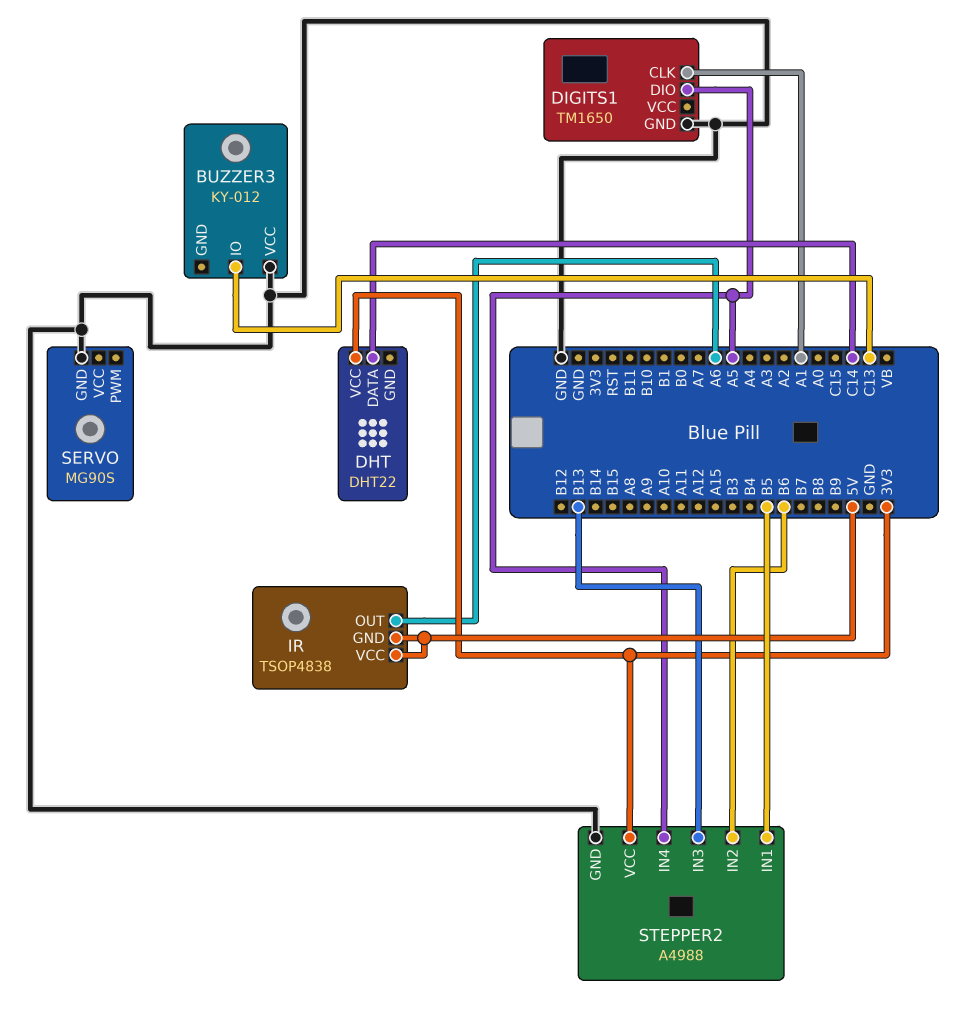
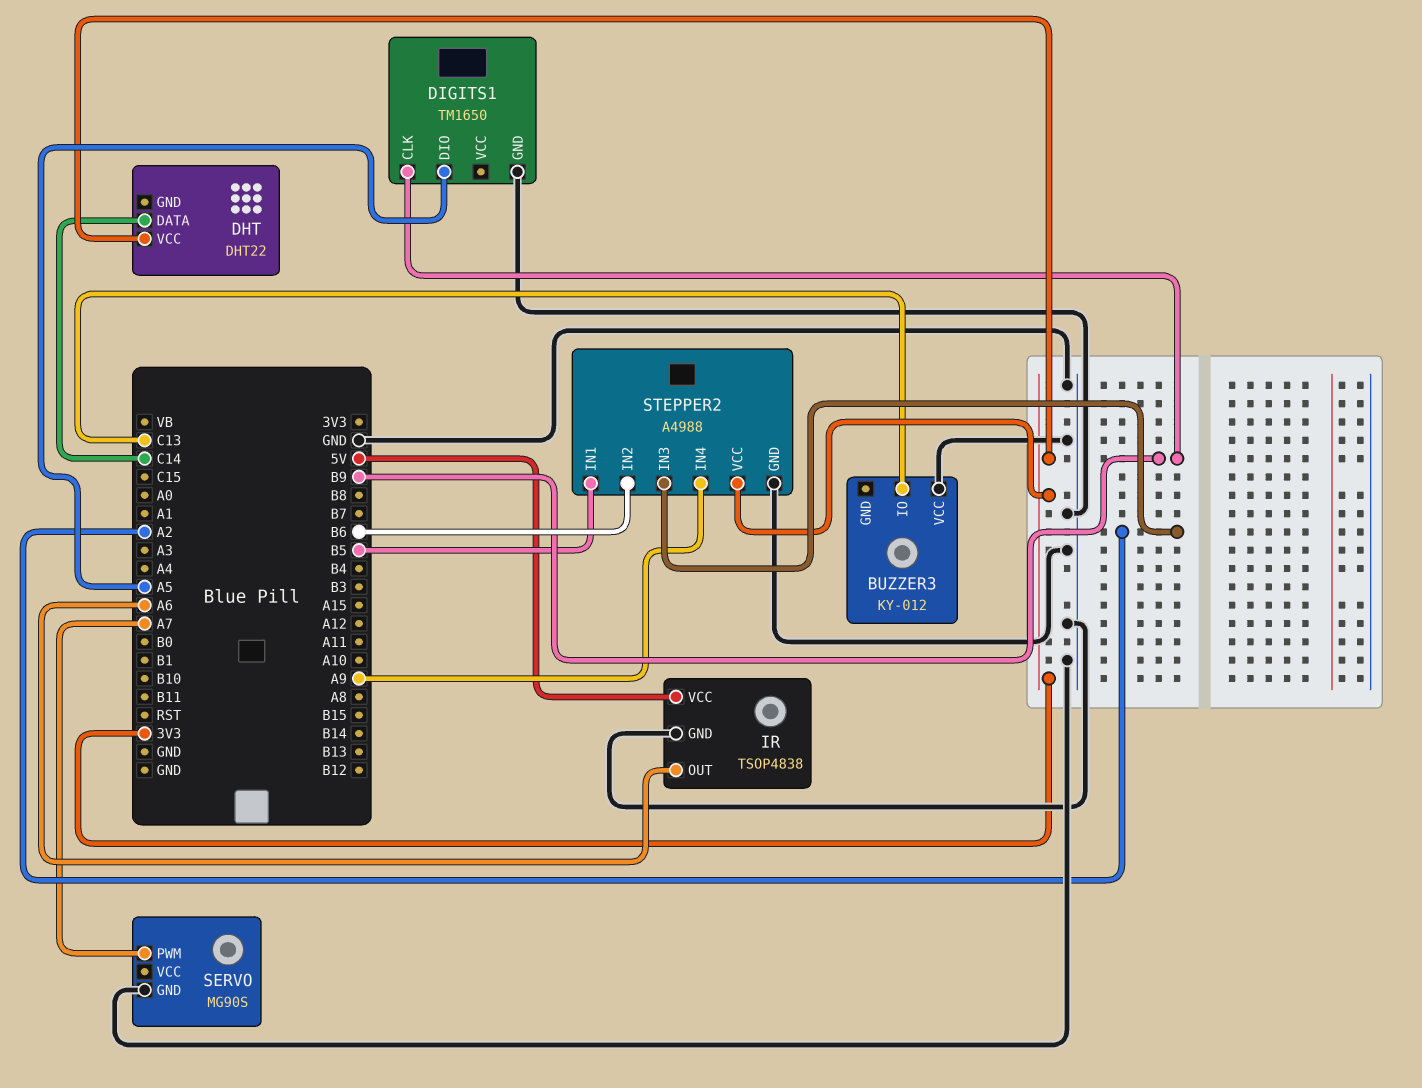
DIGITS1 pin CLK: A1 -> B9
IR pin GND: 5V -> GND
SERVO pin PWM: none -> A7
STEPPER2 pin IN3: B13 -> A2
STEPPER2 pin IN4: A5 -> A9

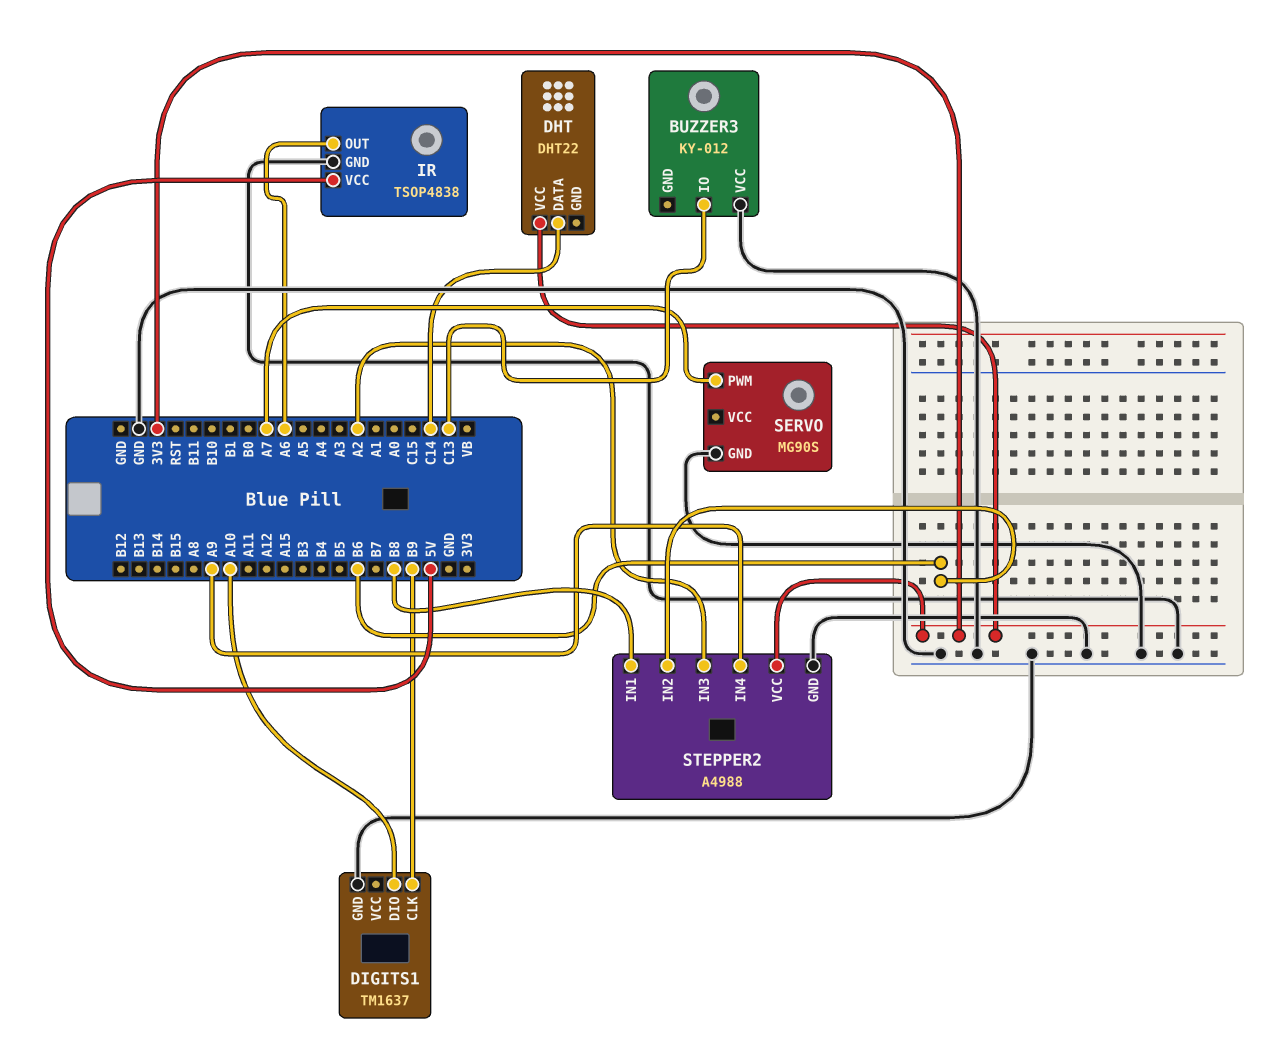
DIGITS1: TM1650 -> TM1637
DIGITS1 pin DIO: A5 -> A10
STEPPER2 pin IN1: B5 -> B8

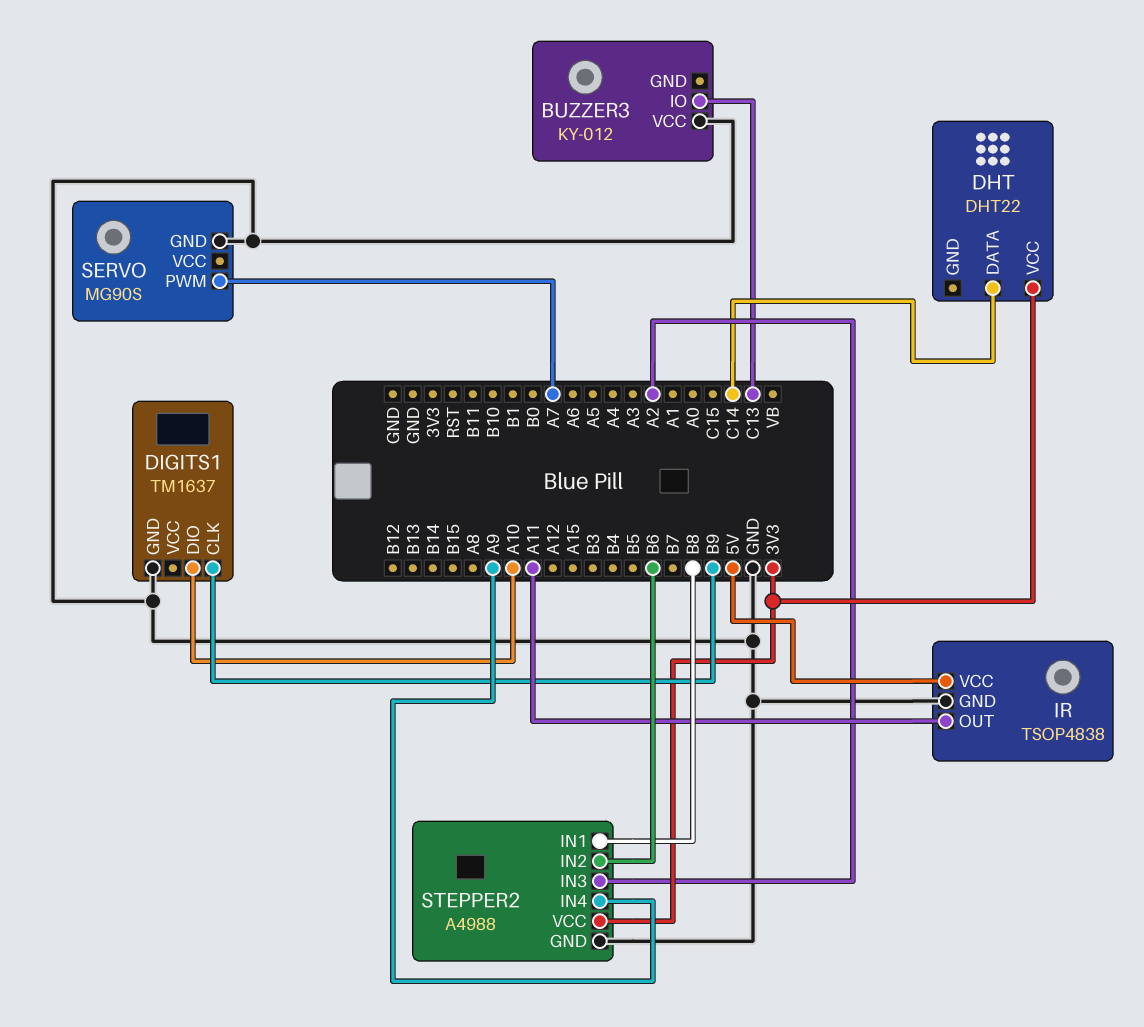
IR pin OUT: A6 -> A11

